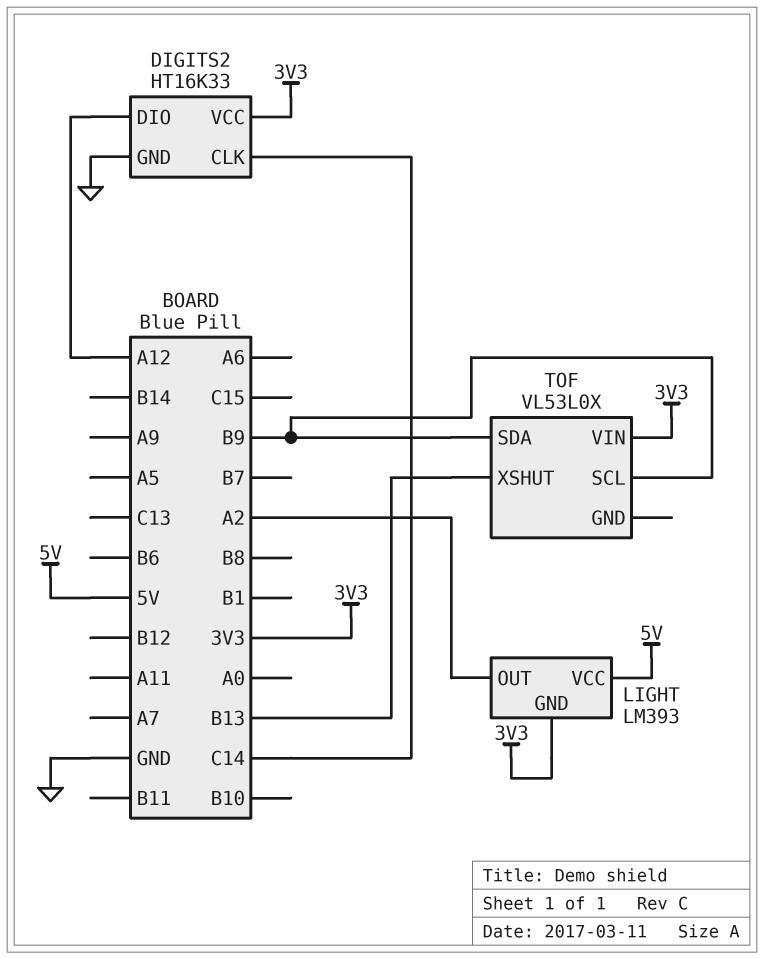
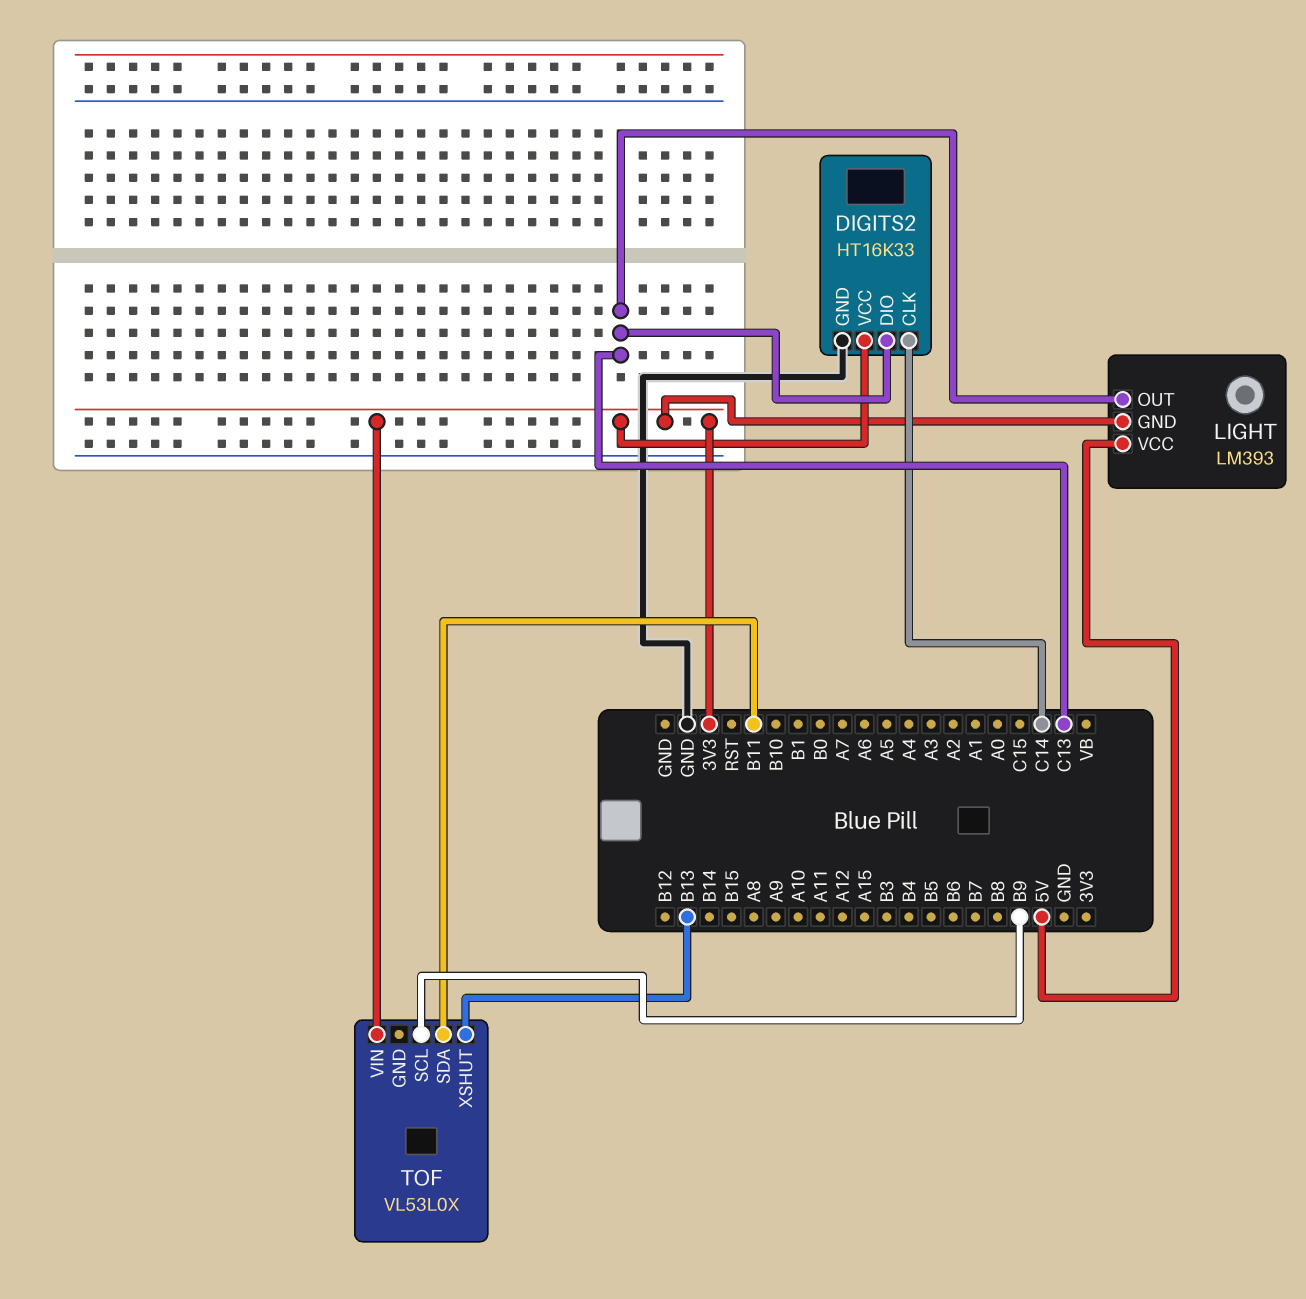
DIGITS2 pin DIO: A12 -> C13
LIGHT pin OUT: A2 -> C13
TOF pin SDA: B9 -> B11

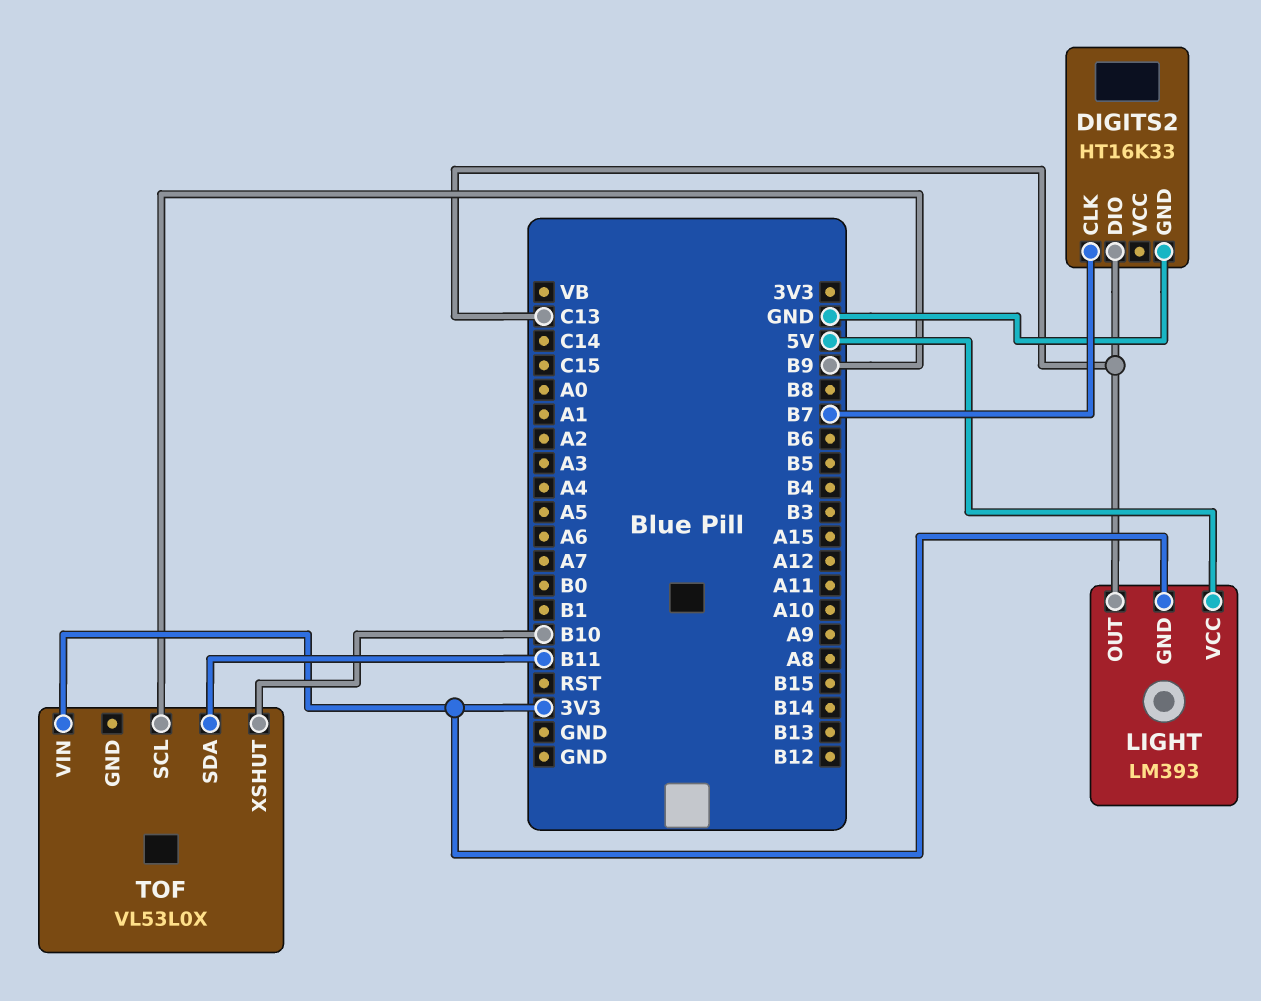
DIGITS2 pin CLK: C14 -> B7
DIGITS2 pin VCC: 3V3 -> none
TOF pin XSHUT: B13 -> B10

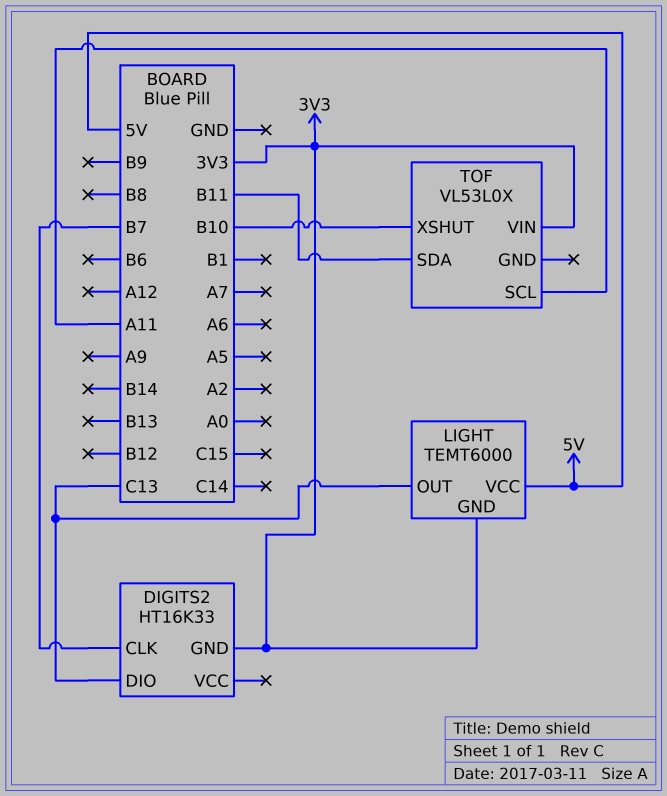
DIGITS2 pin GND: GND -> 3V3
LIGHT: LM393 -> TEMT6000
TOF pin SCL: B9 -> A11

